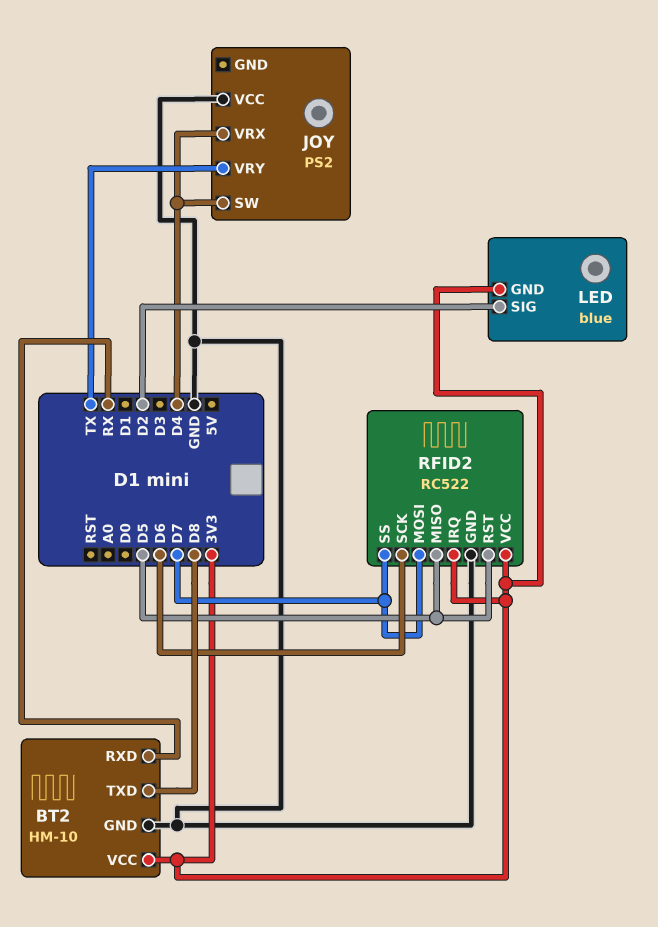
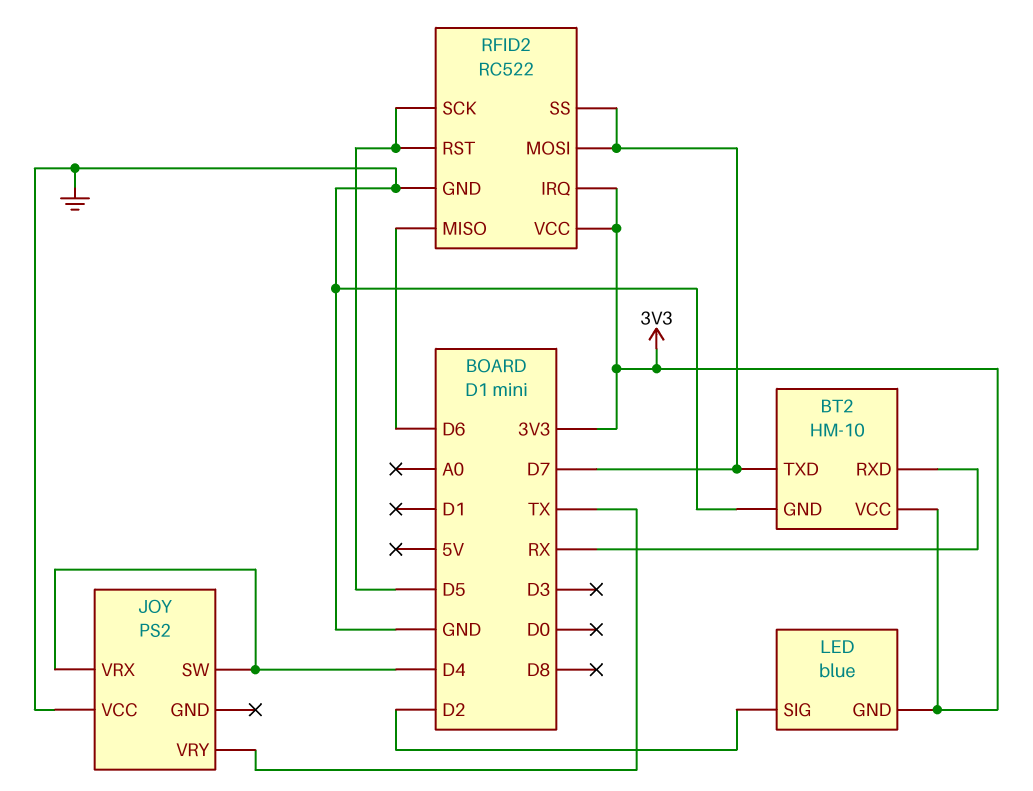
BT2 pin TXD: D8 -> D7
RFID2 pin MISO: D5 -> D6
RFID2 pin SCK: D6 -> D5

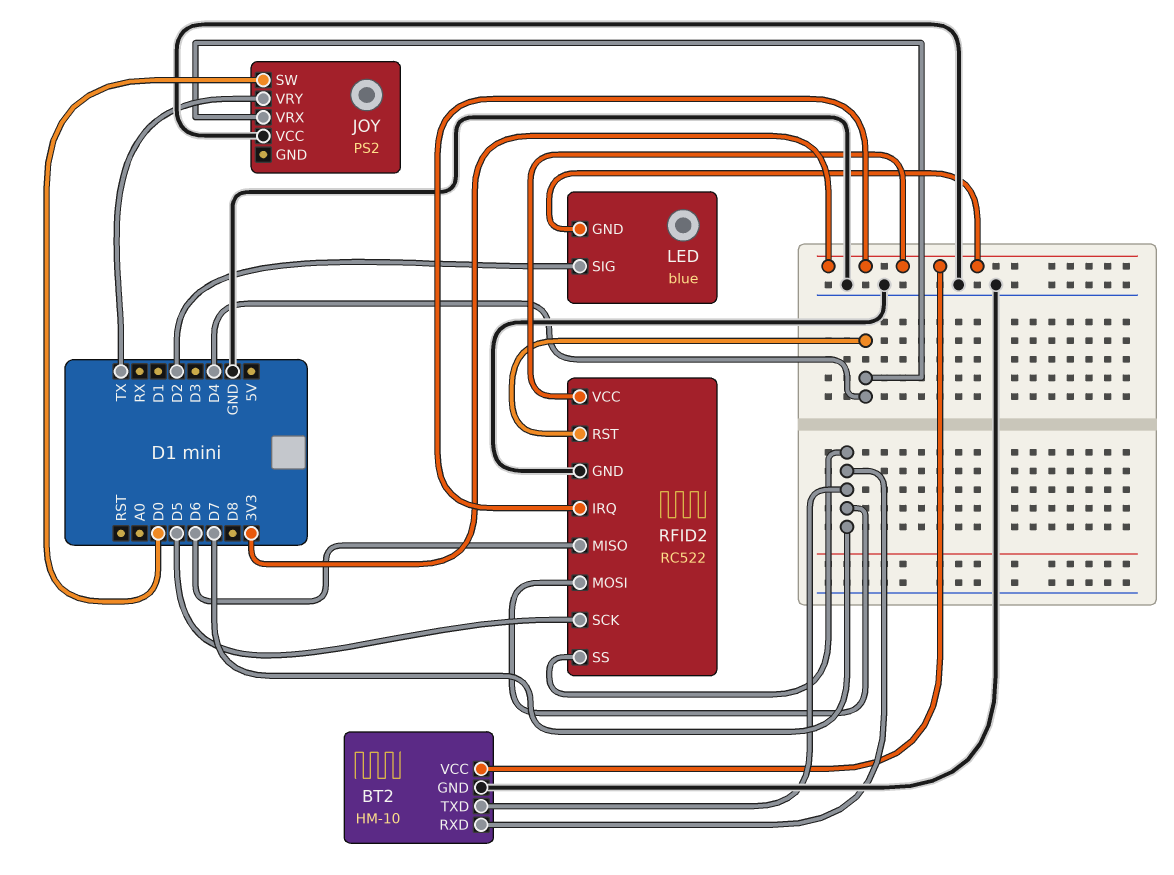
BT2 pin RXD: RX -> D7
JOY pin SW: D4 -> D0
RFID2 pin RST: D5 -> D4

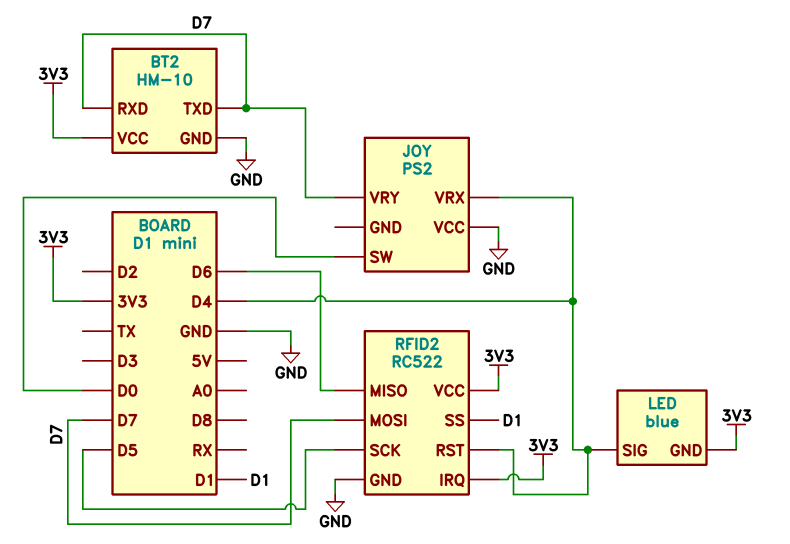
JOY pin VRY: TX -> D7
LED pin SIG: D2 -> D4
RFID2 pin SS: D7 -> D1

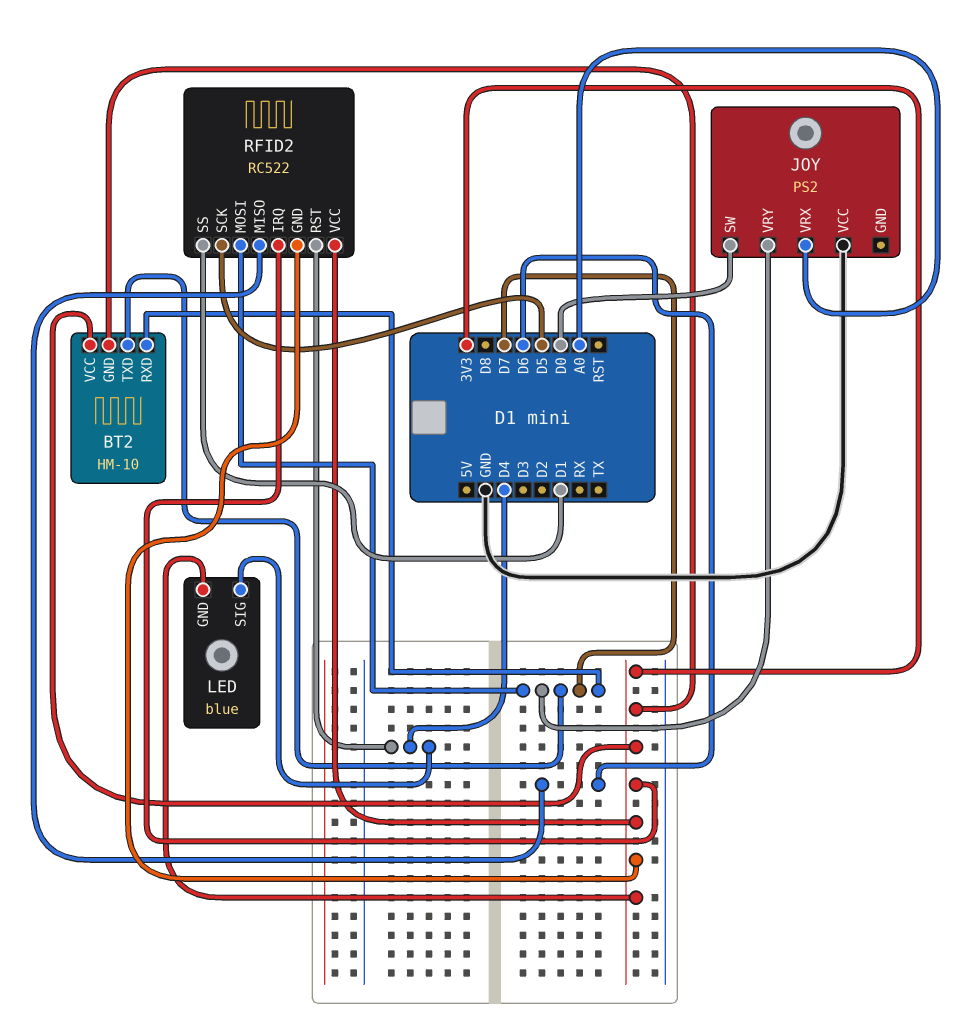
BT2 pin GND: GND -> 3V3
JOY pin VRX: D4 -> A0
RFID2 pin GND: GND -> 3V3

